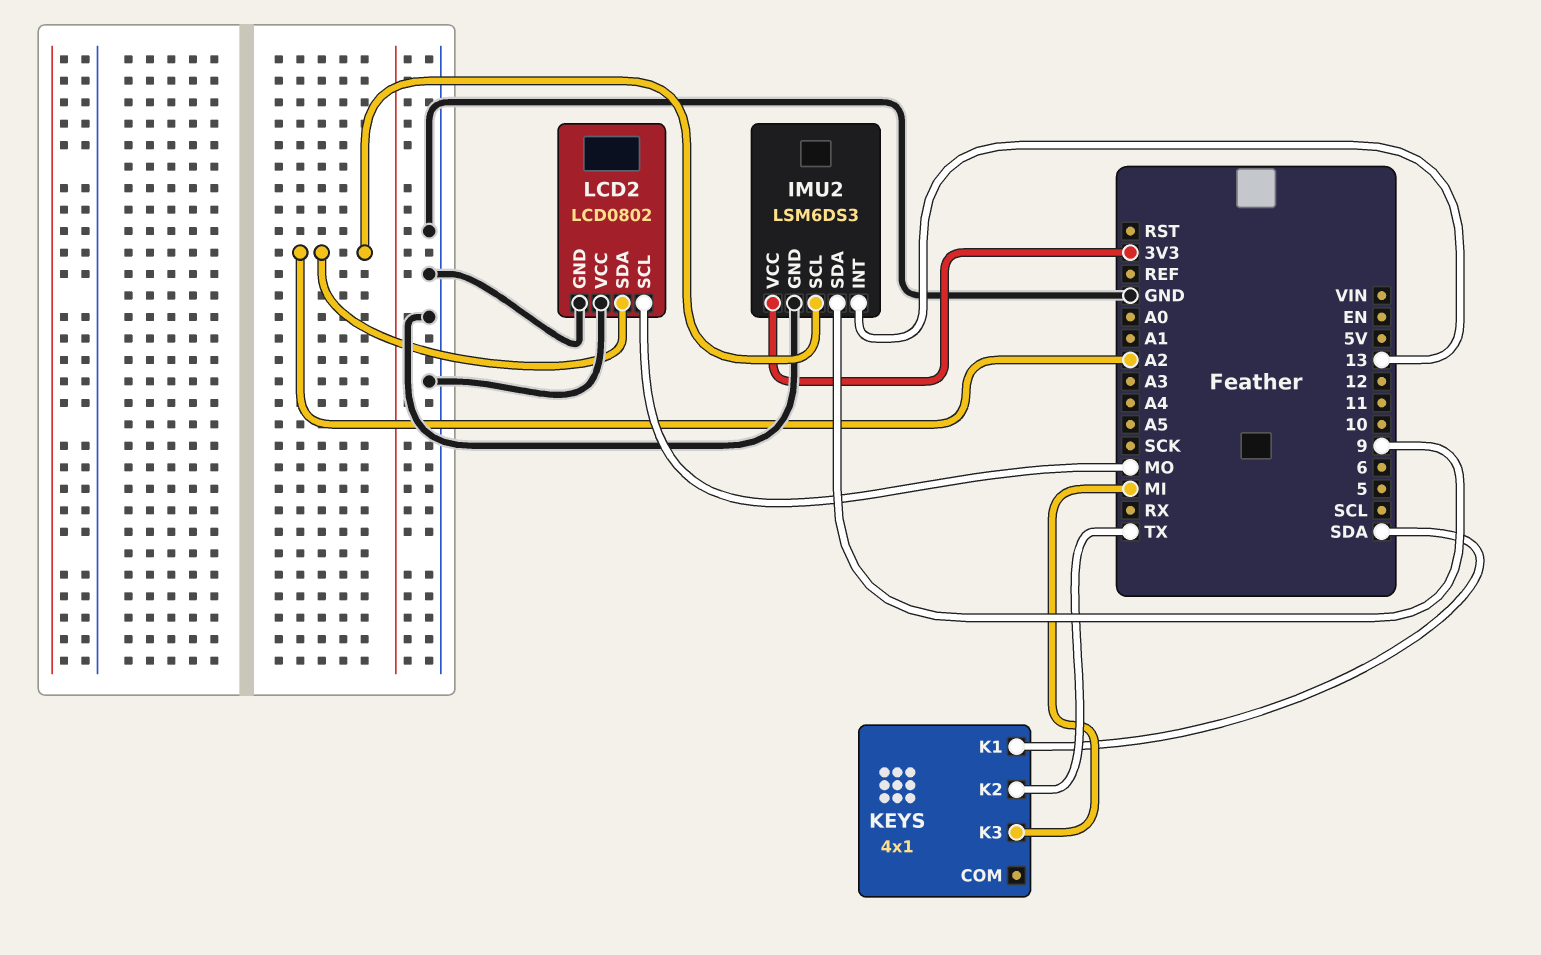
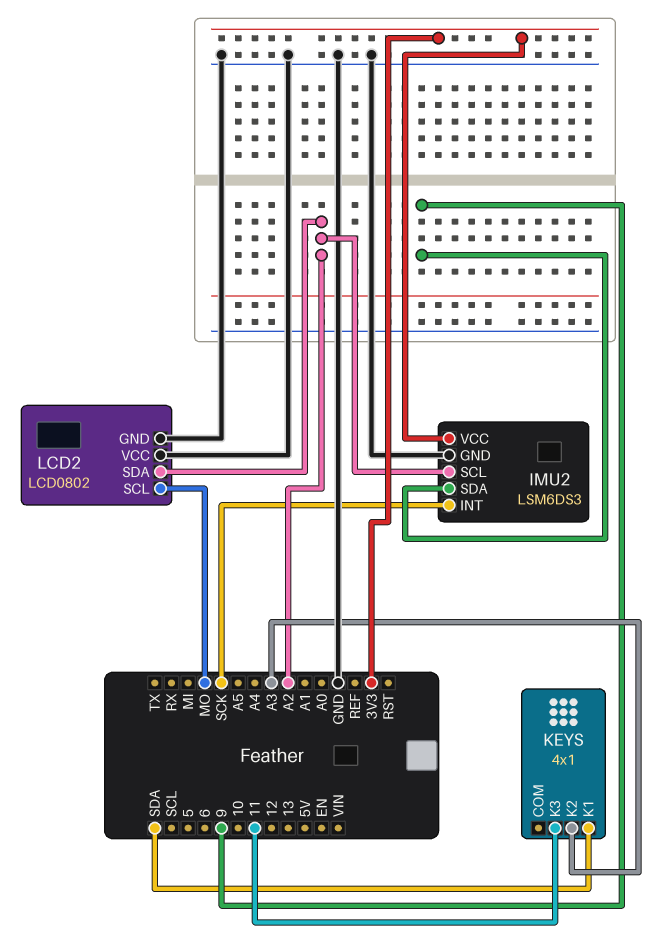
IMU2 pin INT: 13 -> SCK
KEYS pin K2: TX -> A3
KEYS pin K3: MI -> 11

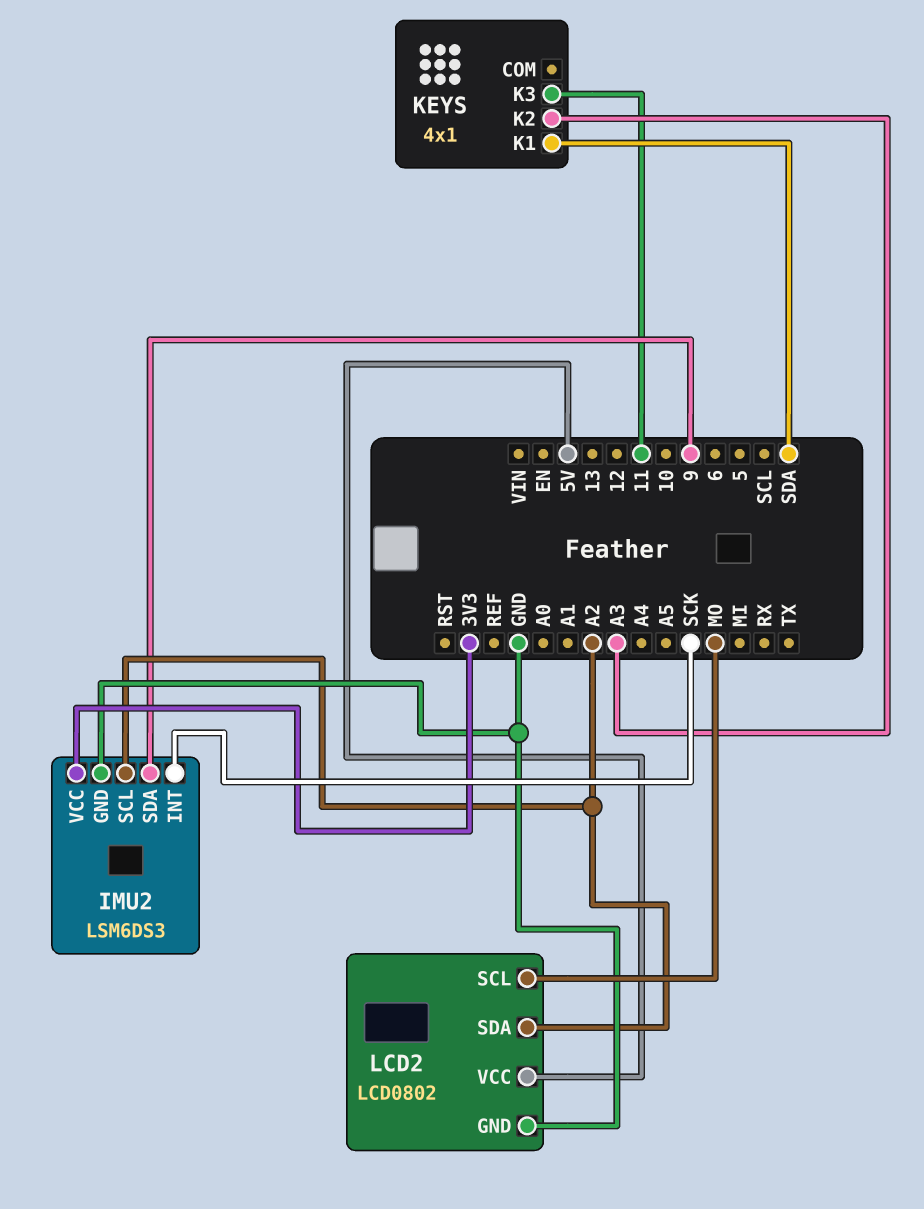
LCD2 pin VCC: GND -> 5V

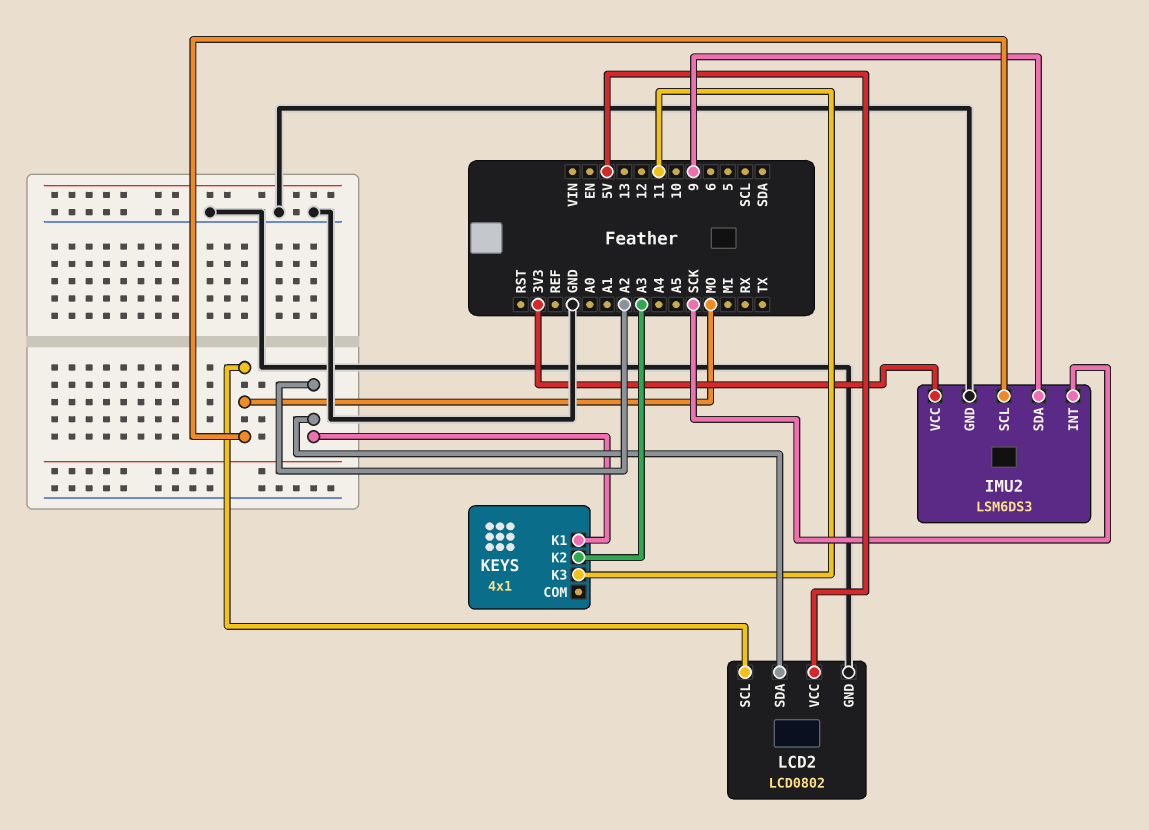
IMU2 pin SCL: A2 -> MO
KEYS pin K1: SDA -> A2

